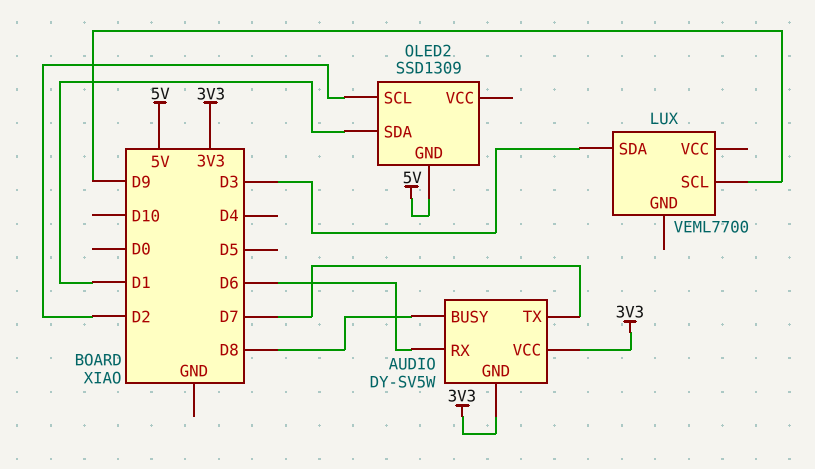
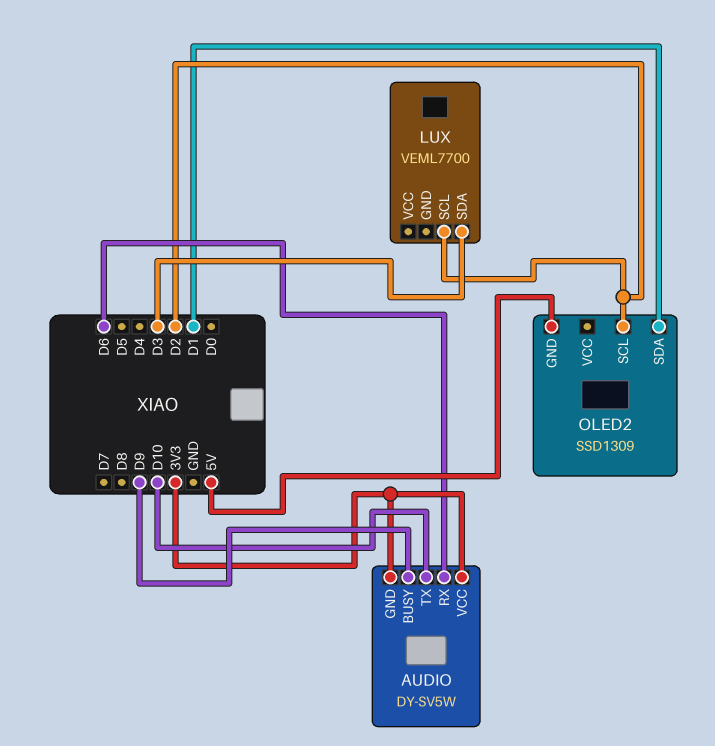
AUDIO pin BUSY: D8 -> D9
AUDIO pin TX: D7 -> D10
LUX pin SCL: D9 -> D2

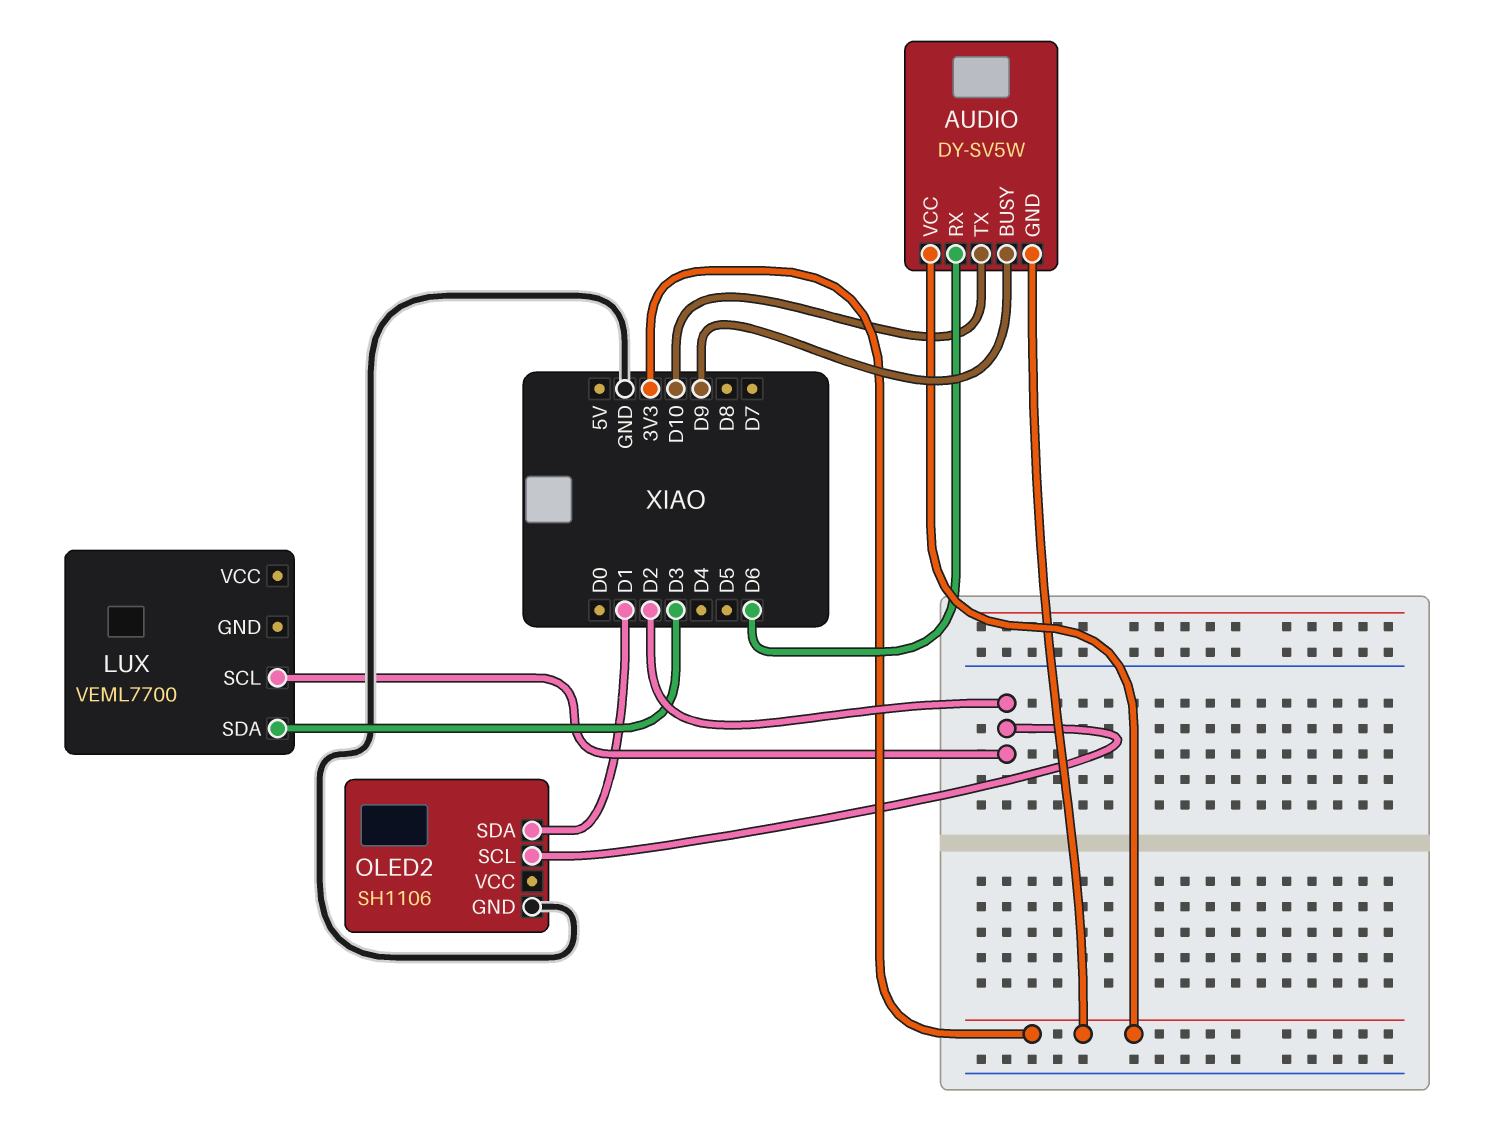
OLED2: SSD1309 -> SH1106
OLED2 pin GND: 5V -> GND

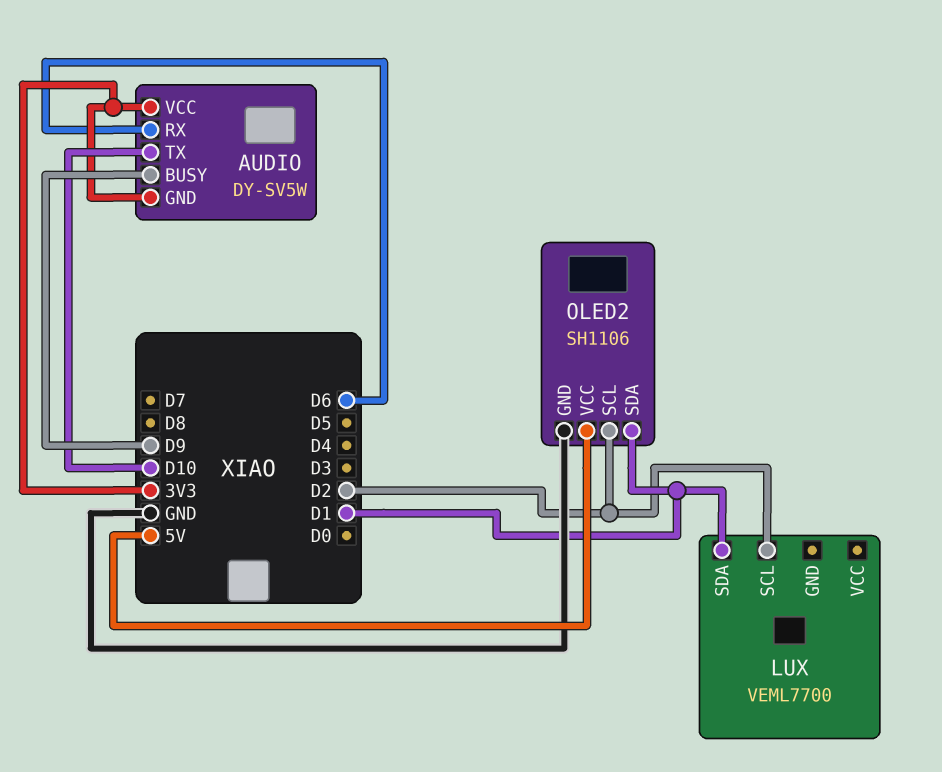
LUX pin SDA: D3 -> D1
OLED2 pin VCC: none -> 5V

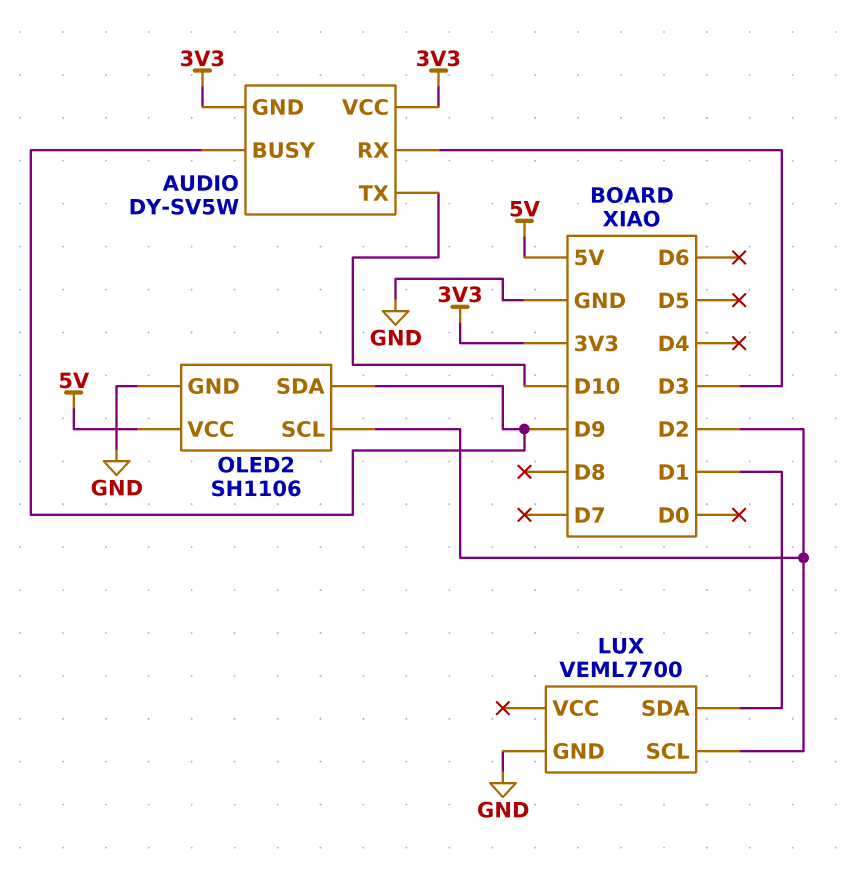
AUDIO pin RX: D6 -> D3
LUX pin GND: none -> GND
OLED2 pin SDA: D1 -> D9

